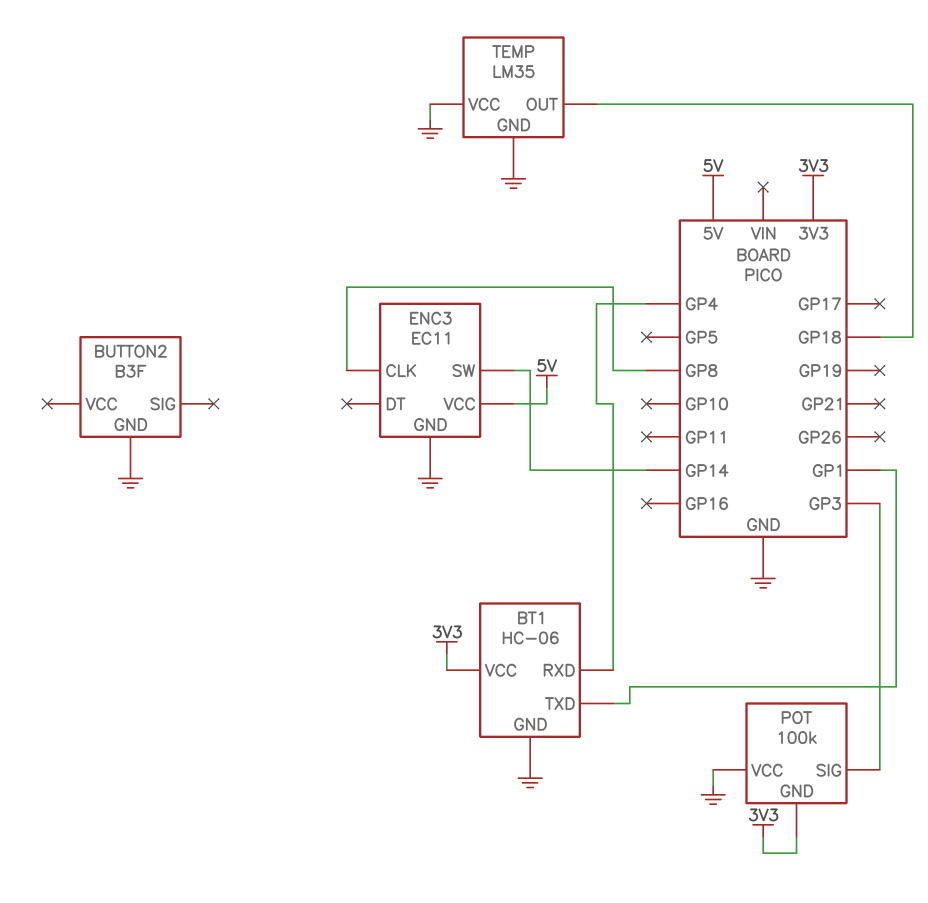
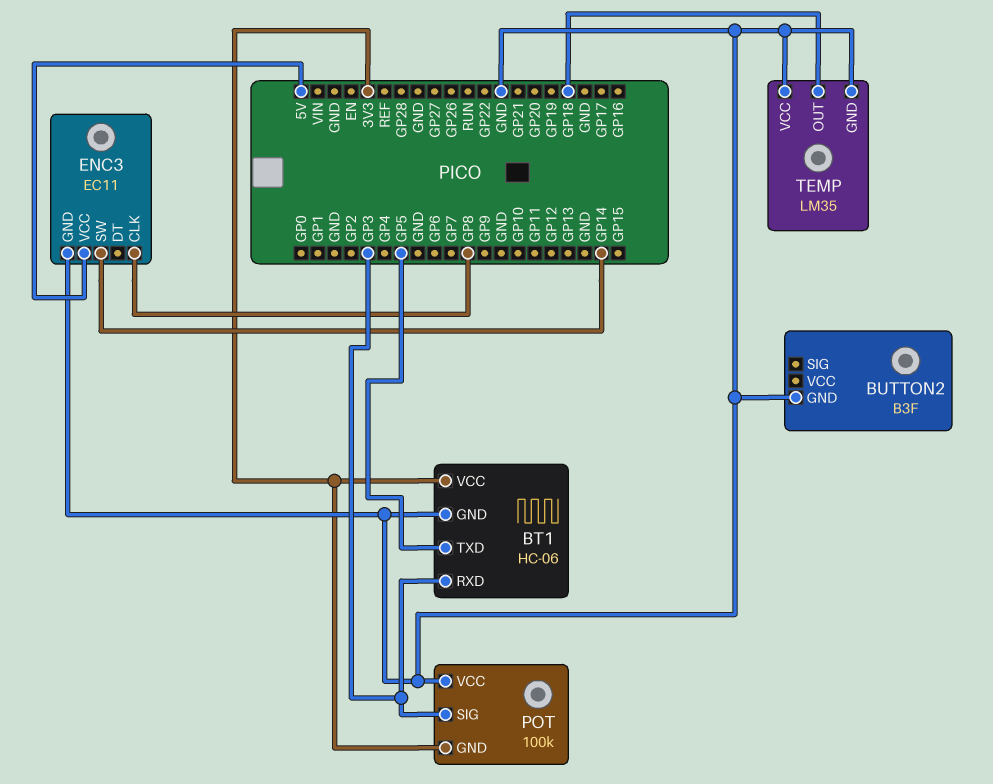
BT1 pin RXD: GP4 -> GP3
BT1 pin TXD: GP1 -> GP5

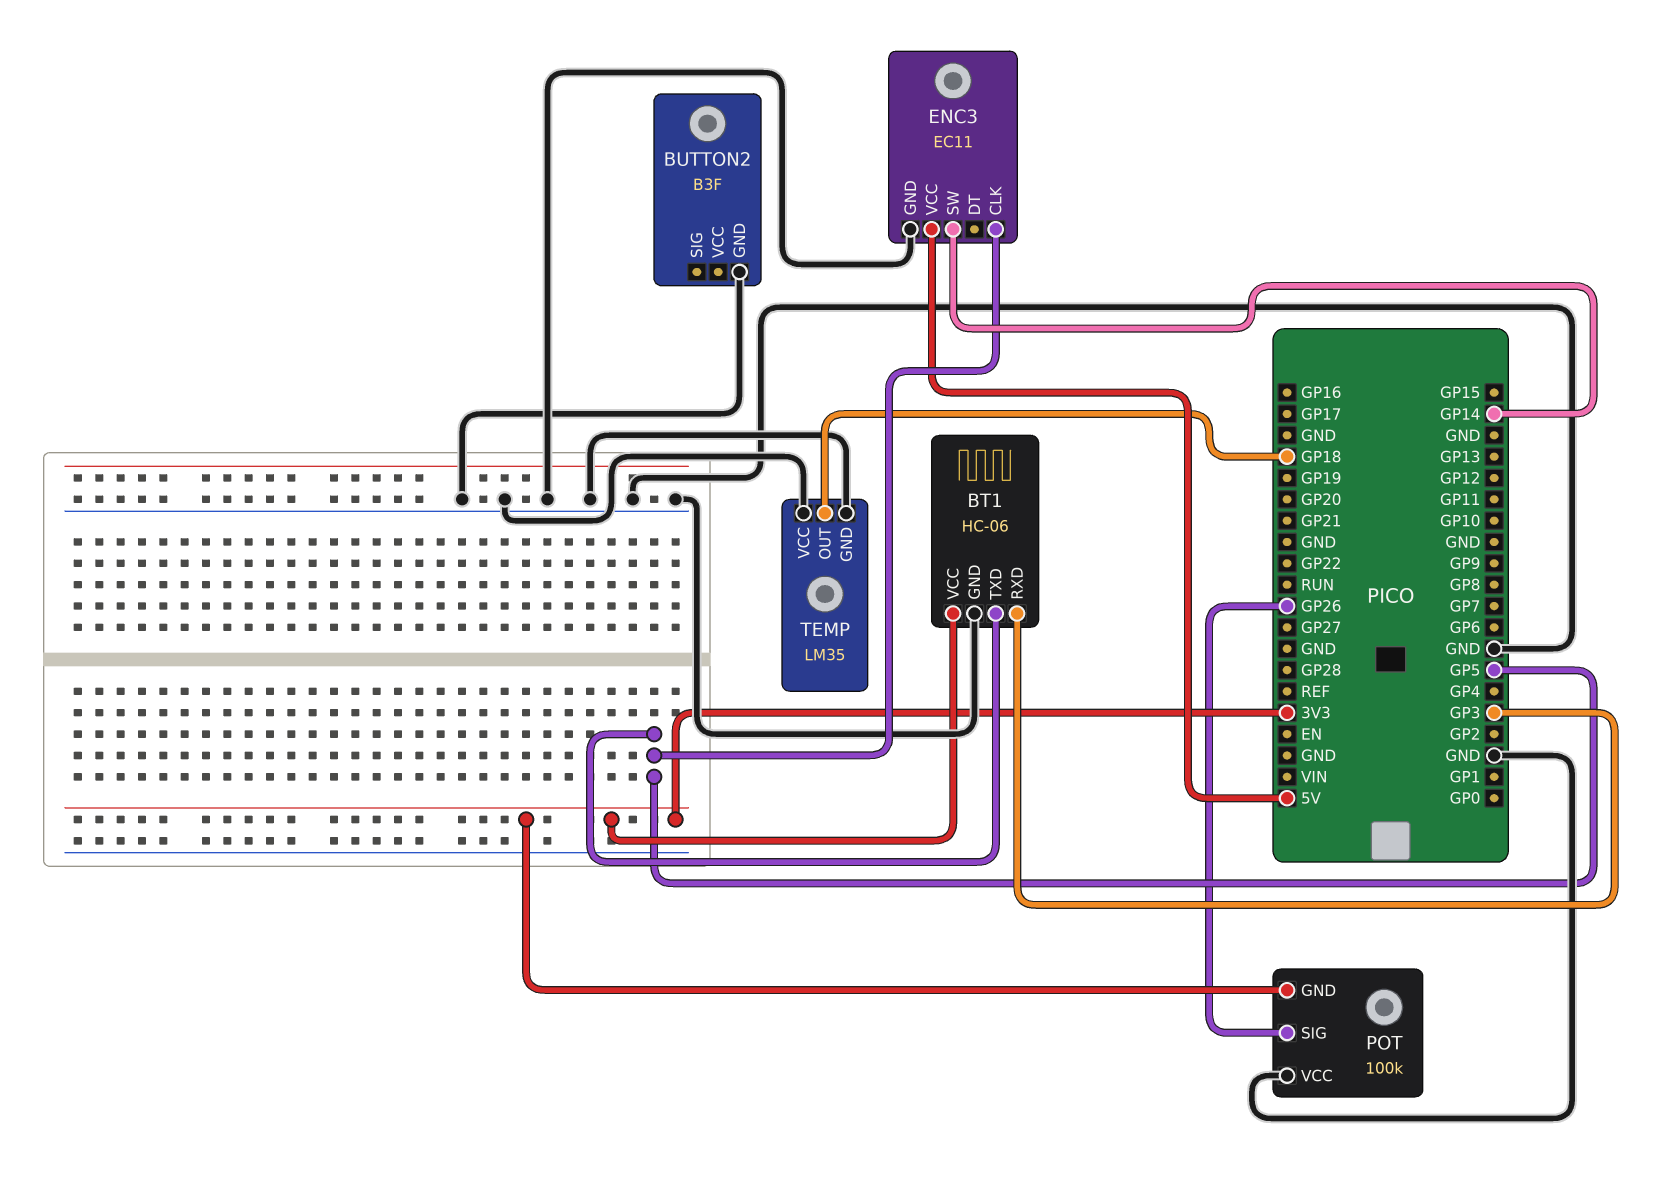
ENC3 pin CLK: GP8 -> GP5
POT pin SIG: GP3 -> GP26

